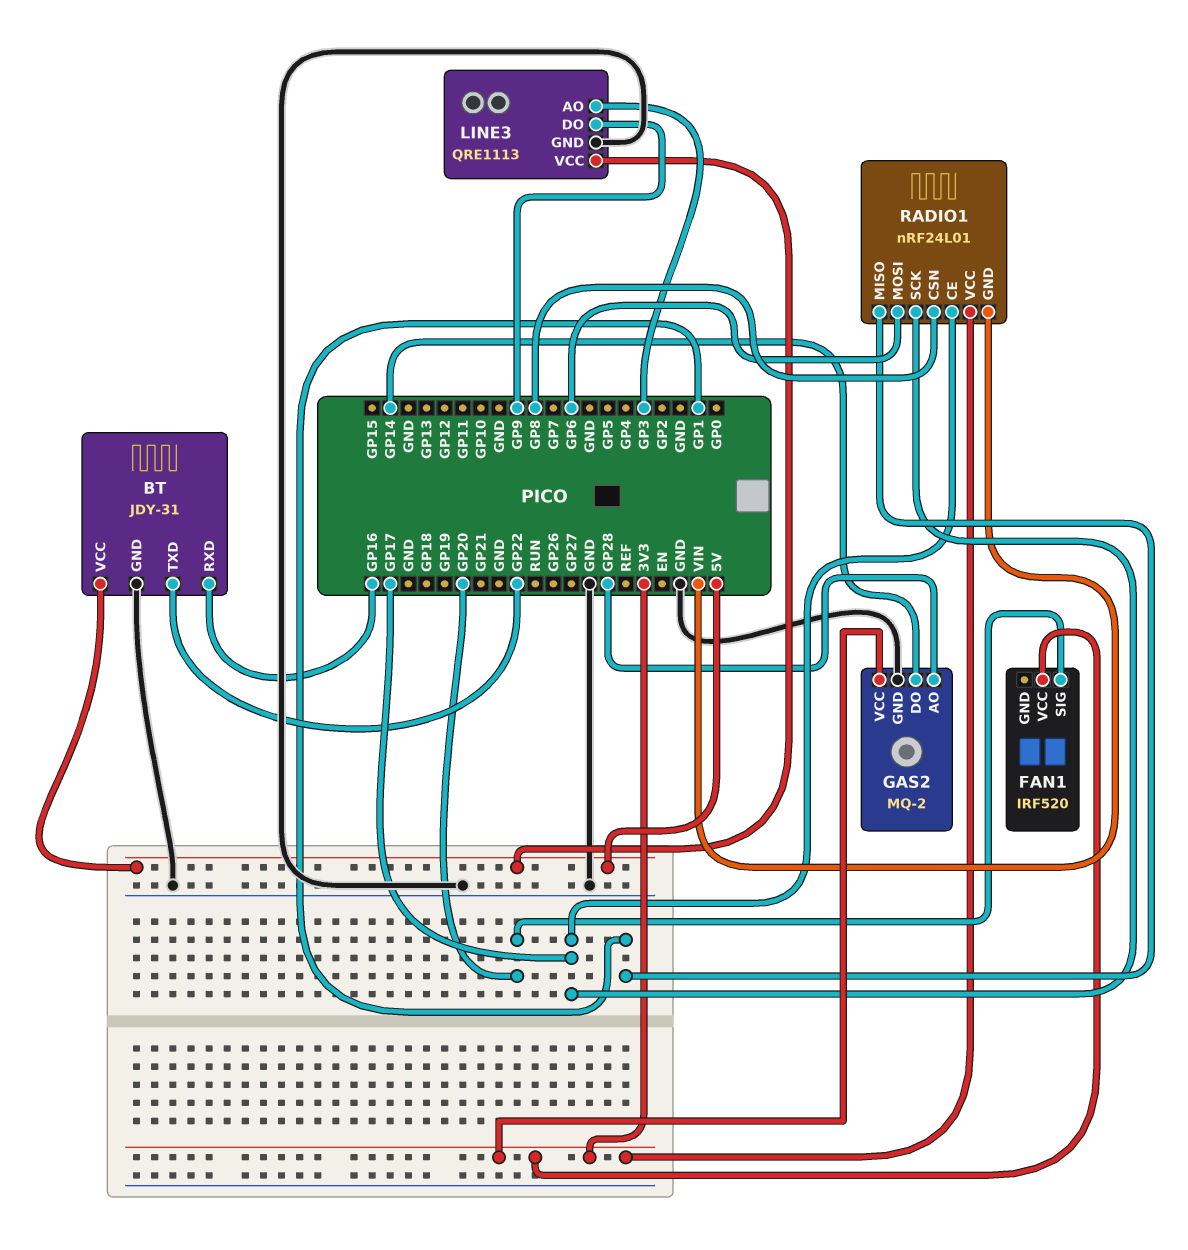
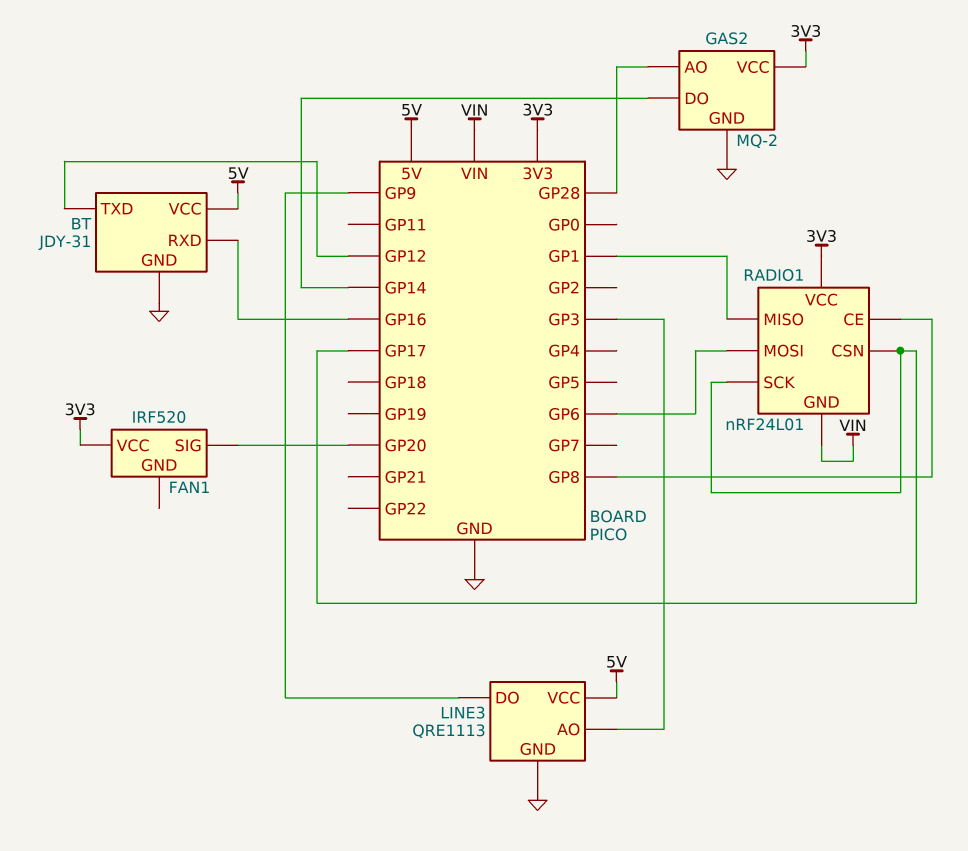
BT pin TXD: GP22 -> GP12
RADIO1 pin CE: GP17 -> GP8
RADIO1 pin CSN: GP8 -> GP17

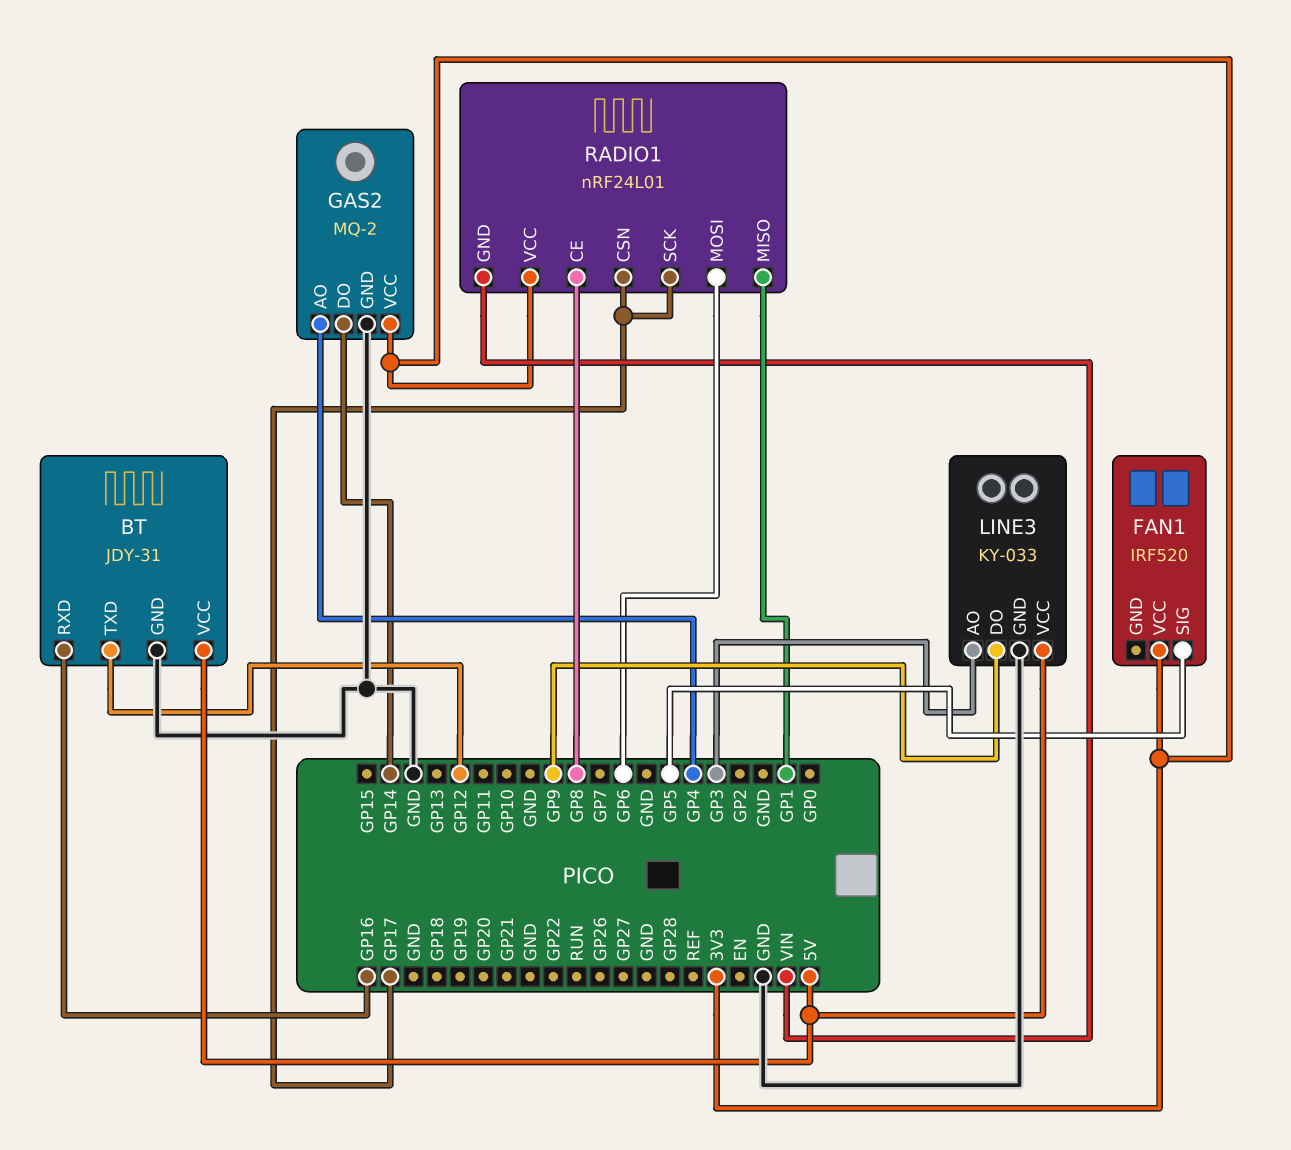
FAN1 pin SIG: GP20 -> GP5
GAS2 pin AO: GP28 -> GP4
LINE3: QRE1113 -> KY-033

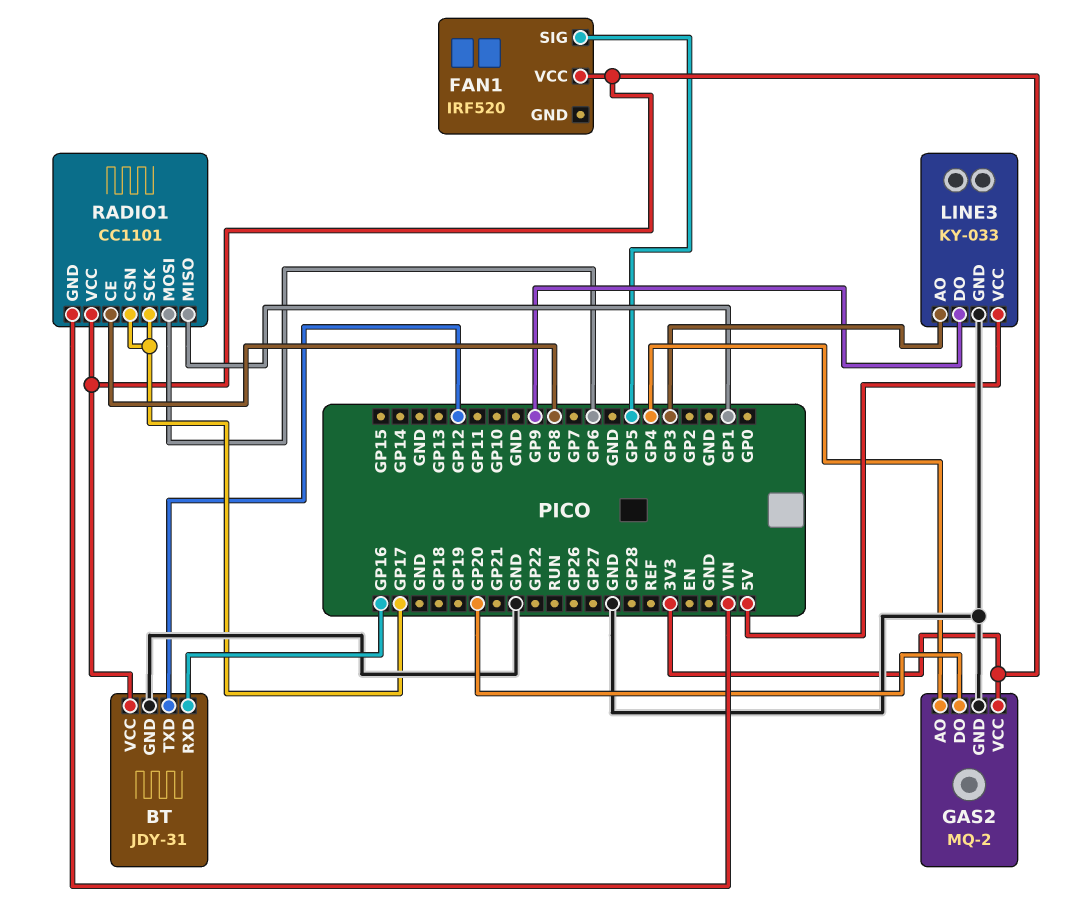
BT pin VCC: 5V -> 3V3
GAS2 pin DO: GP14 -> GP20
RADIO1: nRF24L01 -> CC1101

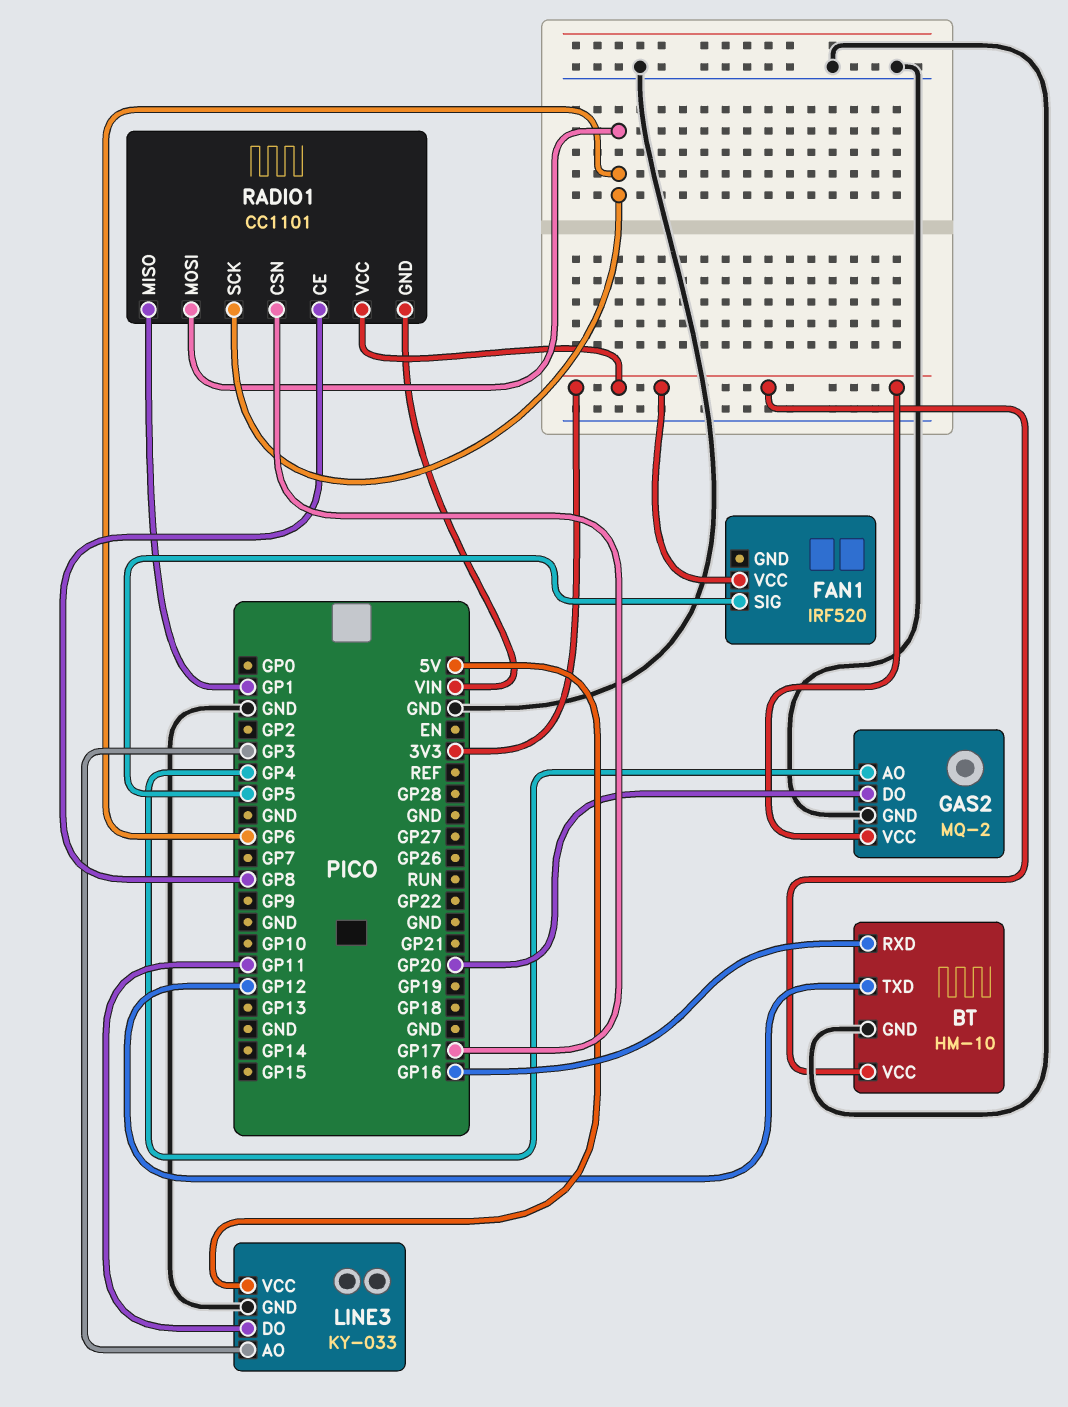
BT: JDY-31 -> HM-10
LINE3 pin DO: GP9 -> GP11
RADIO1 pin SCK: GP17 -> GP6

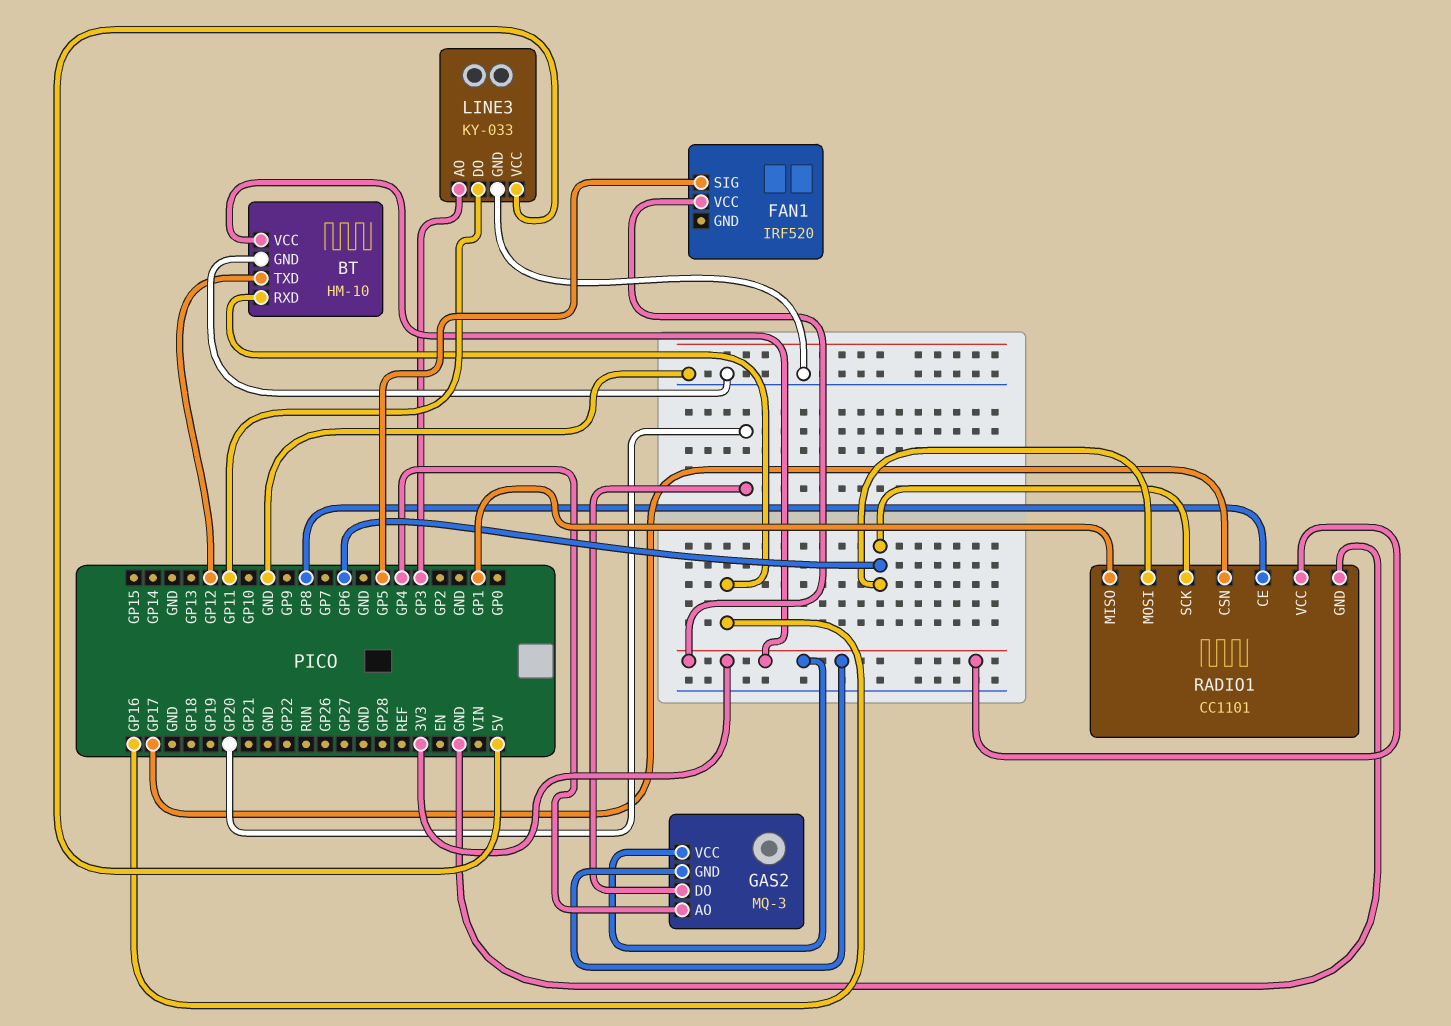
GAS2: MQ-2 -> MQ-3
GAS2 pin GND: GND -> 3V3
RADIO1 pin GND: VIN -> GND

